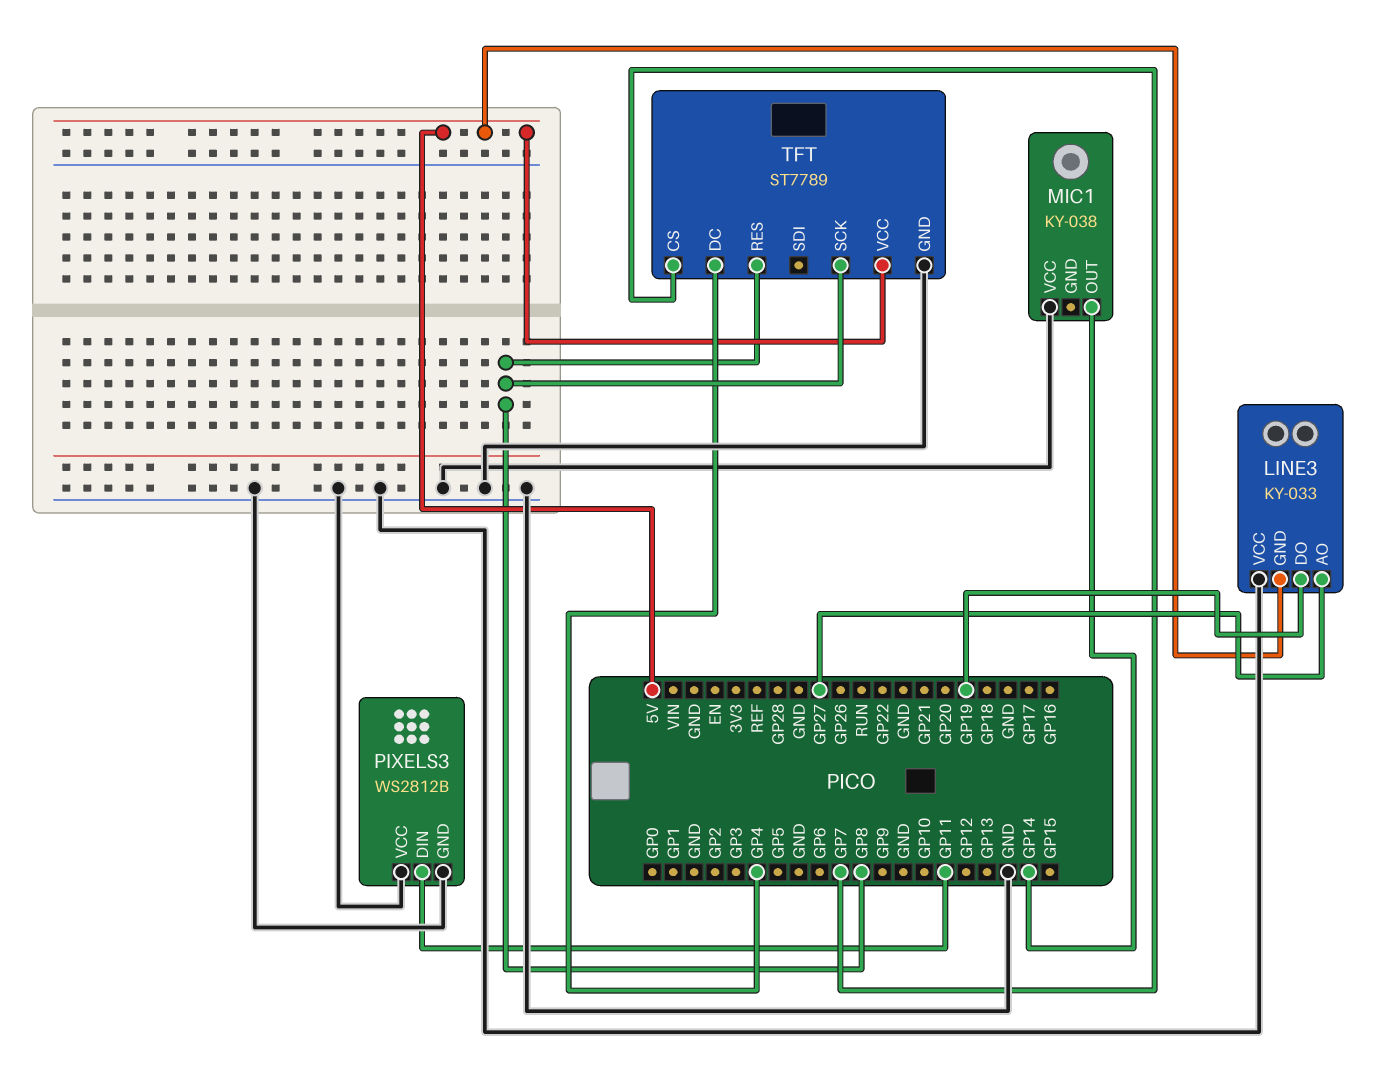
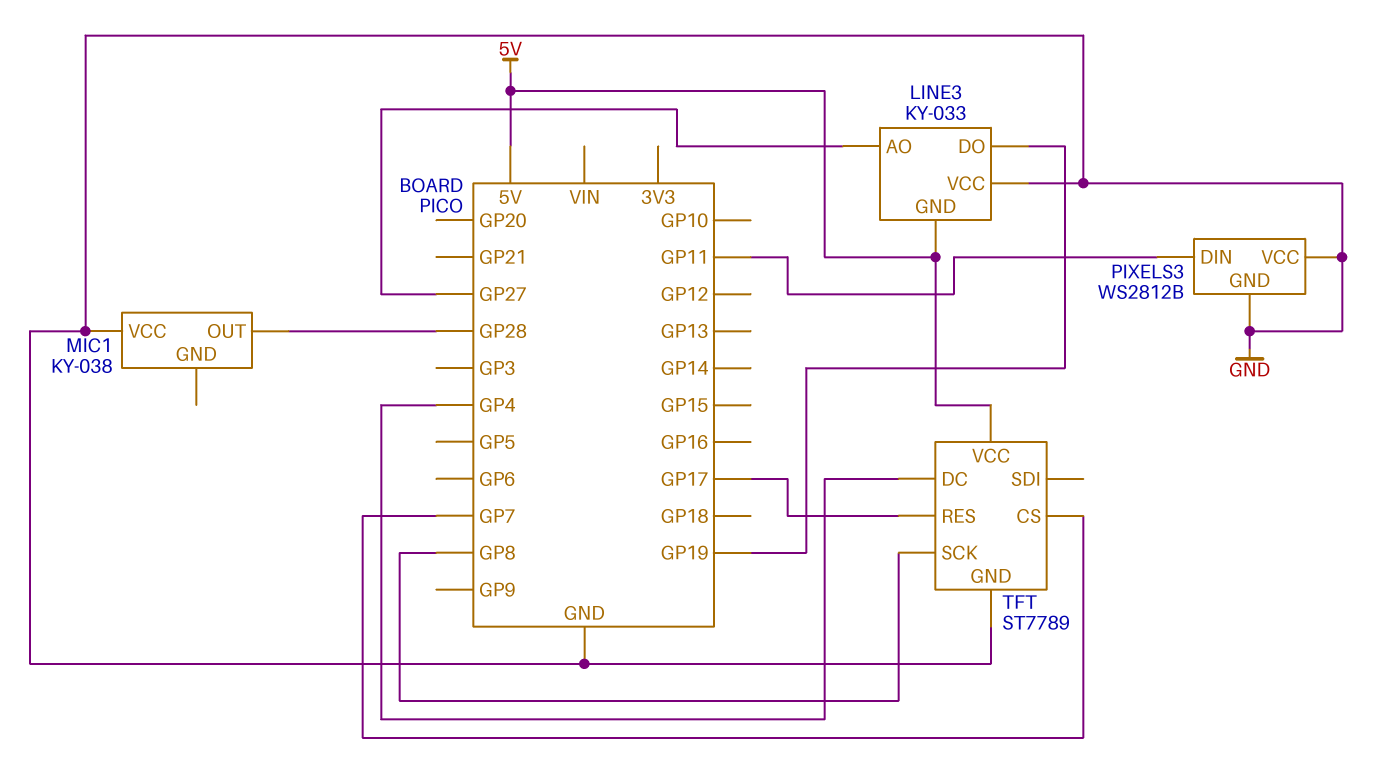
MIC1 pin OUT: GP14 -> GP28
TFT pin RES: GP8 -> GP17

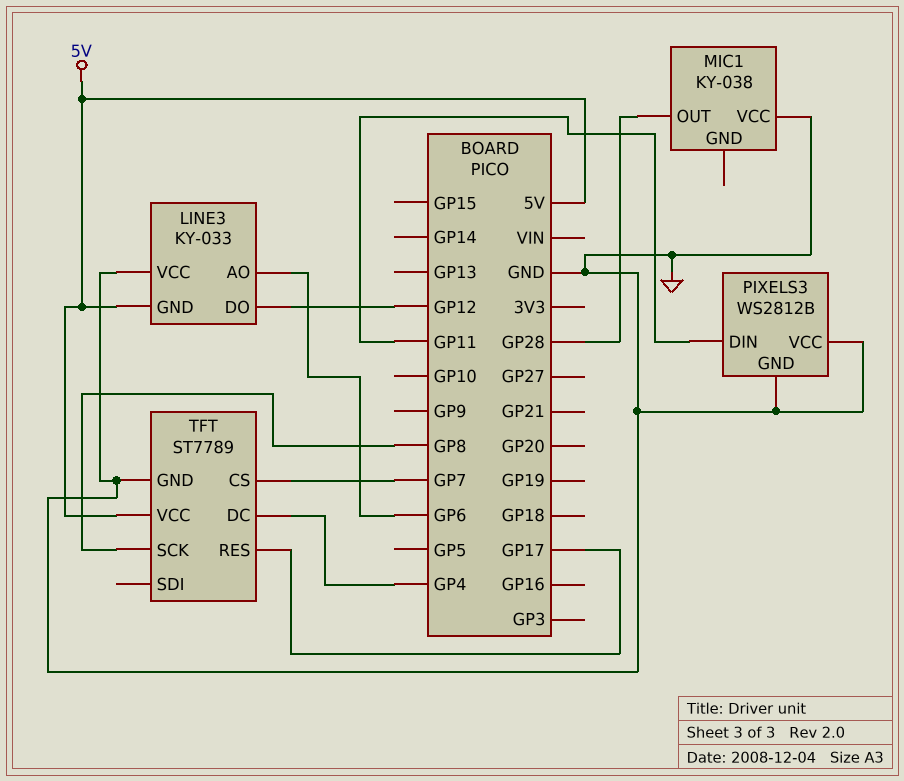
LINE3 pin AO: GP27 -> GP6
LINE3 pin DO: GP19 -> GP12

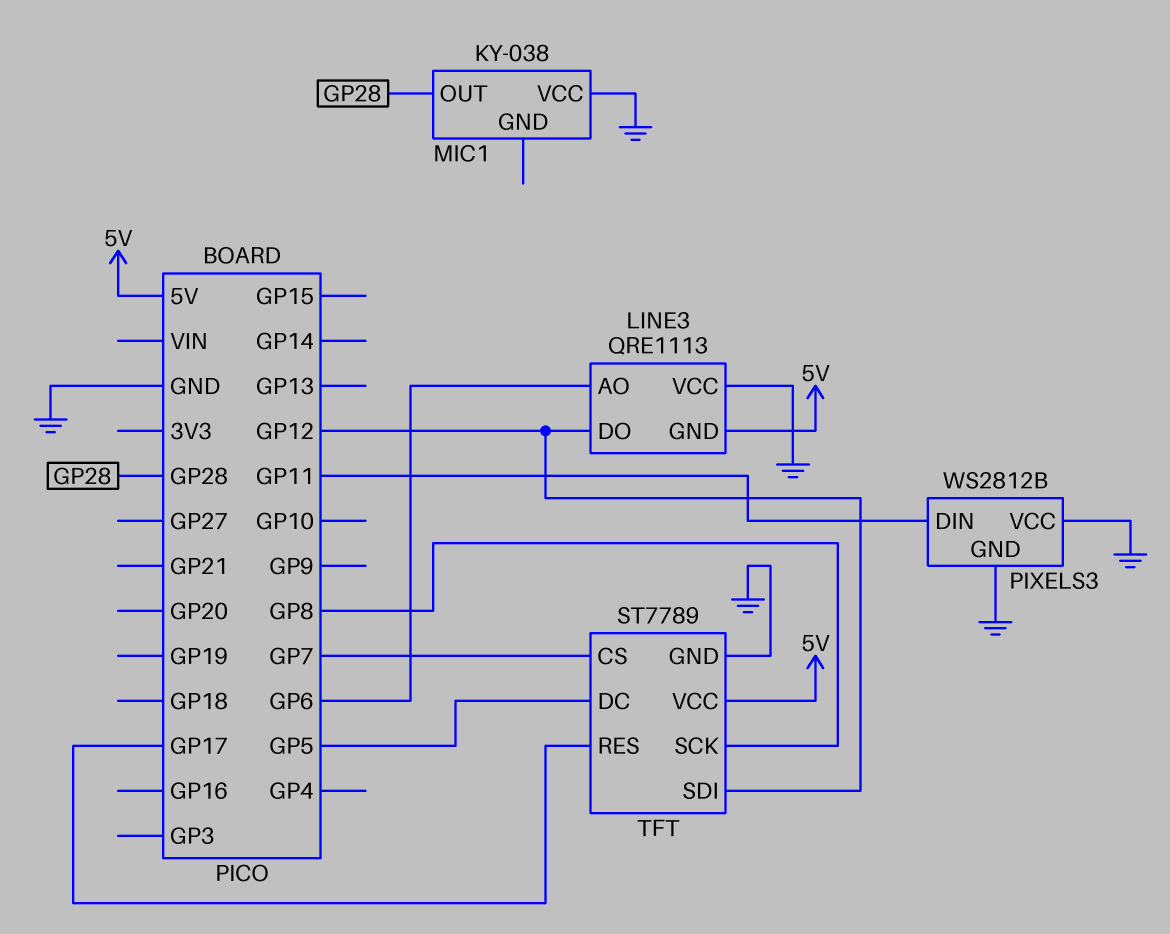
LINE3: KY-033 -> QRE1113
TFT pin DC: GP4 -> GP5
TFT pin SDI: none -> GP12

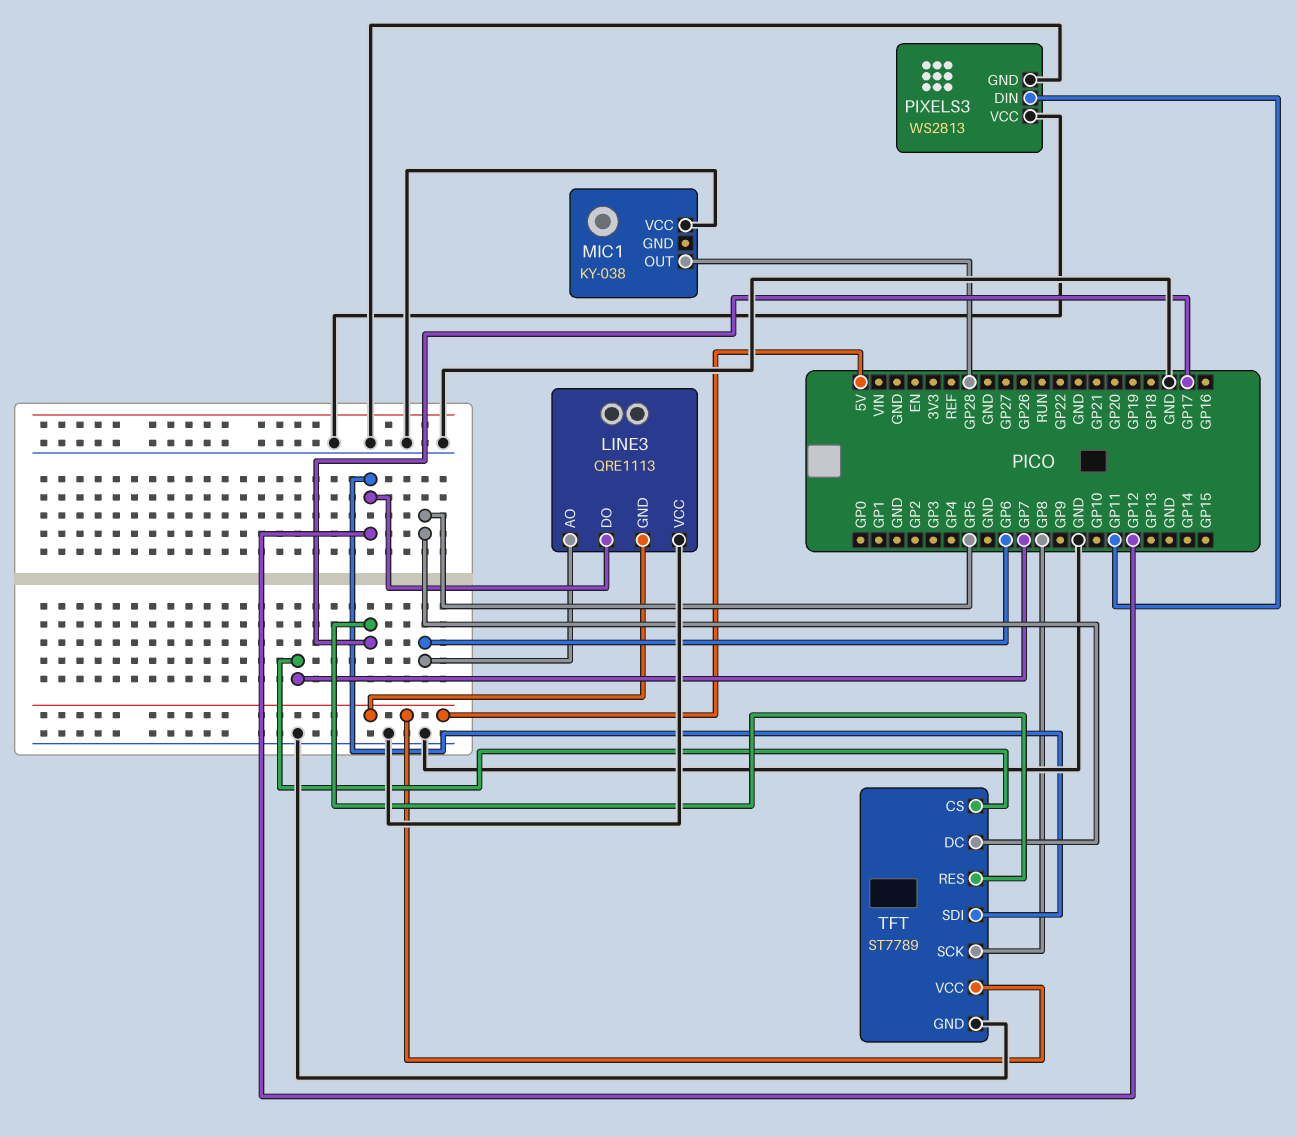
PIXELS3: WS2812B -> WS2813

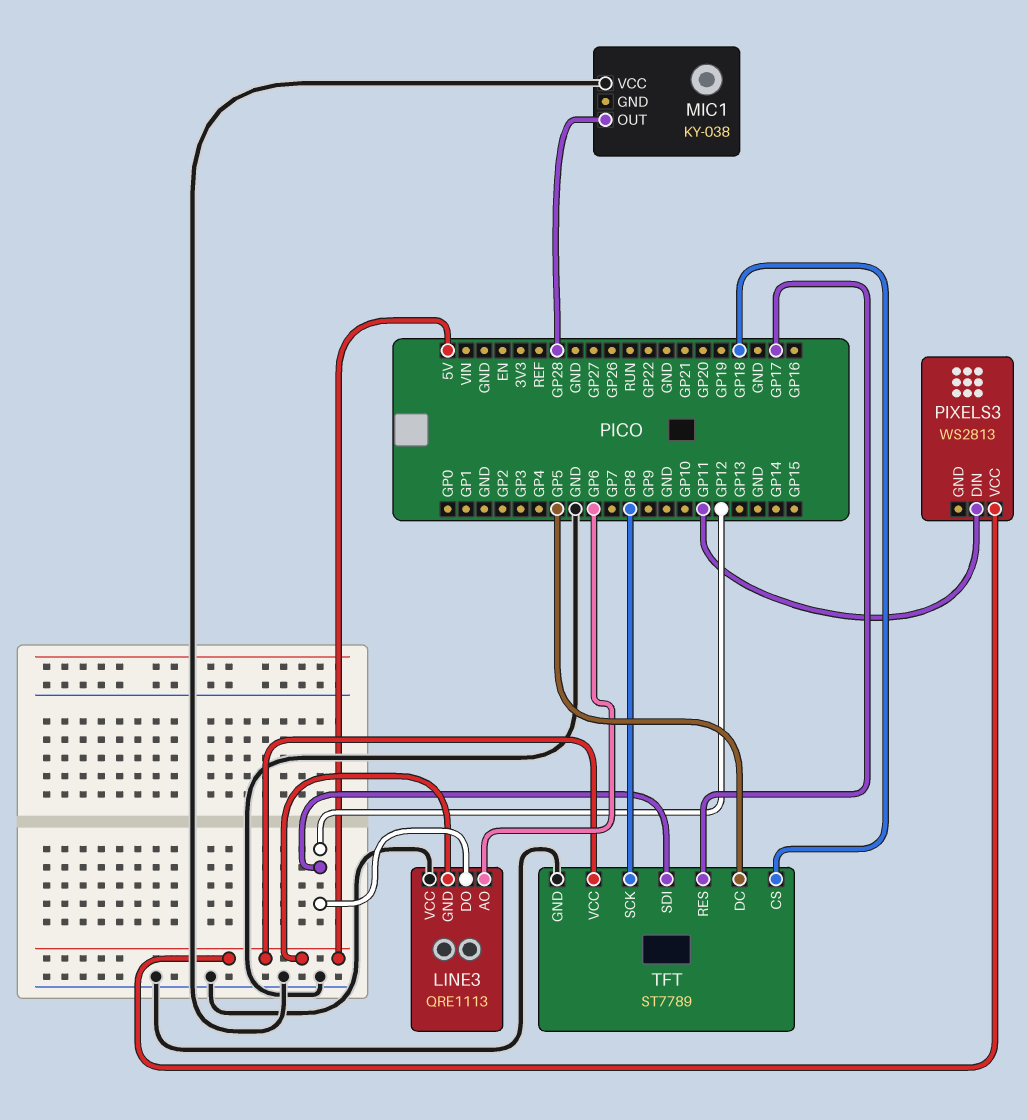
PIXELS3 pin GND: GND -> none
PIXELS3 pin VCC: GND -> 5V
TFT pin CS: GP7 -> GP18

